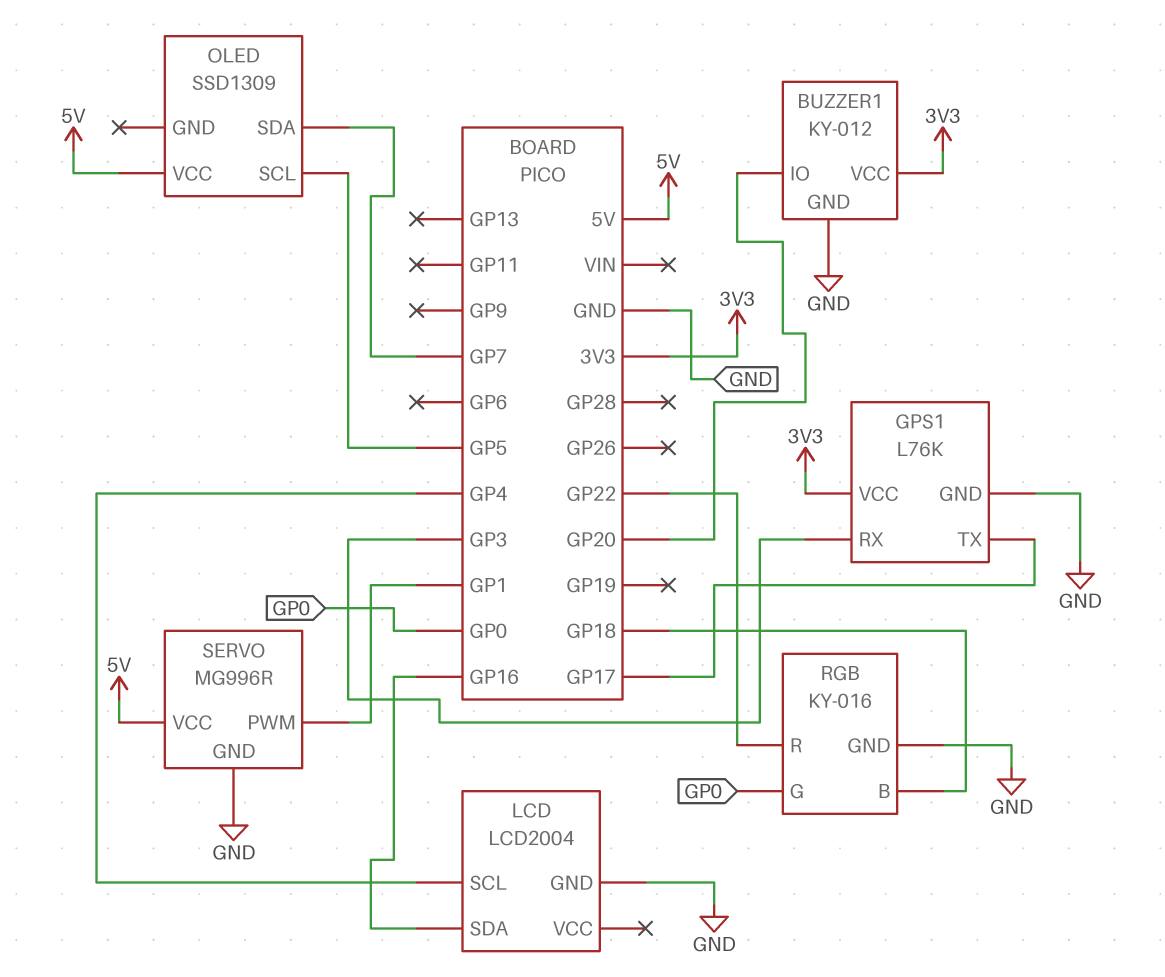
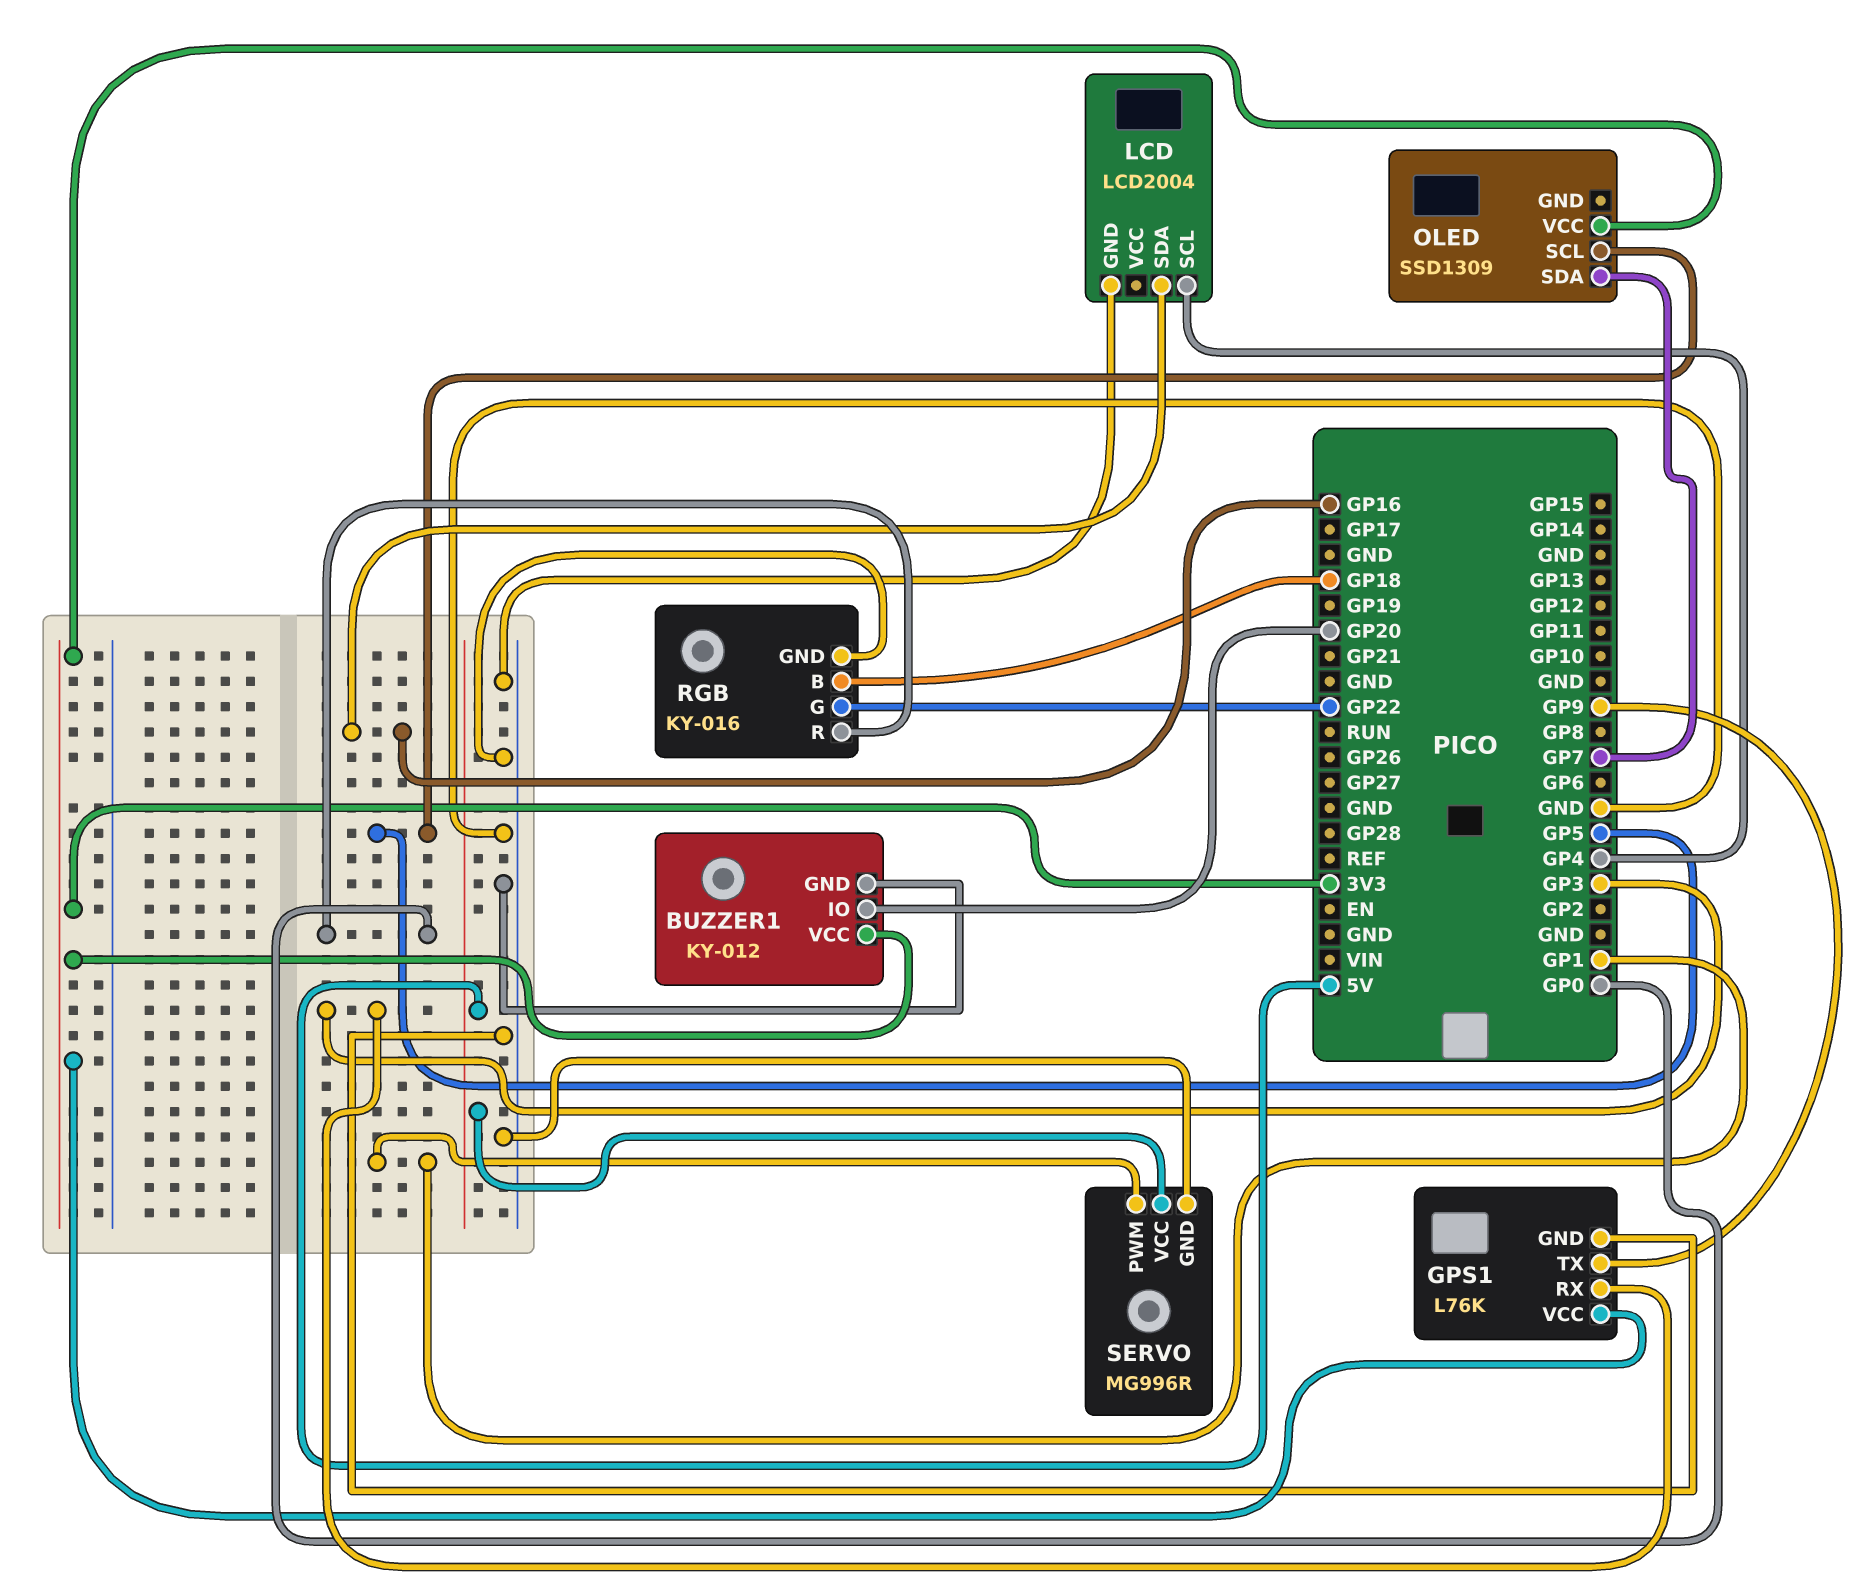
GPS1 pin TX: GP17 -> GP9
OLED pin VCC: 5V -> 3V3
RGB pin G: GP0 -> GP22
RGB pin R: GP22 -> GP0

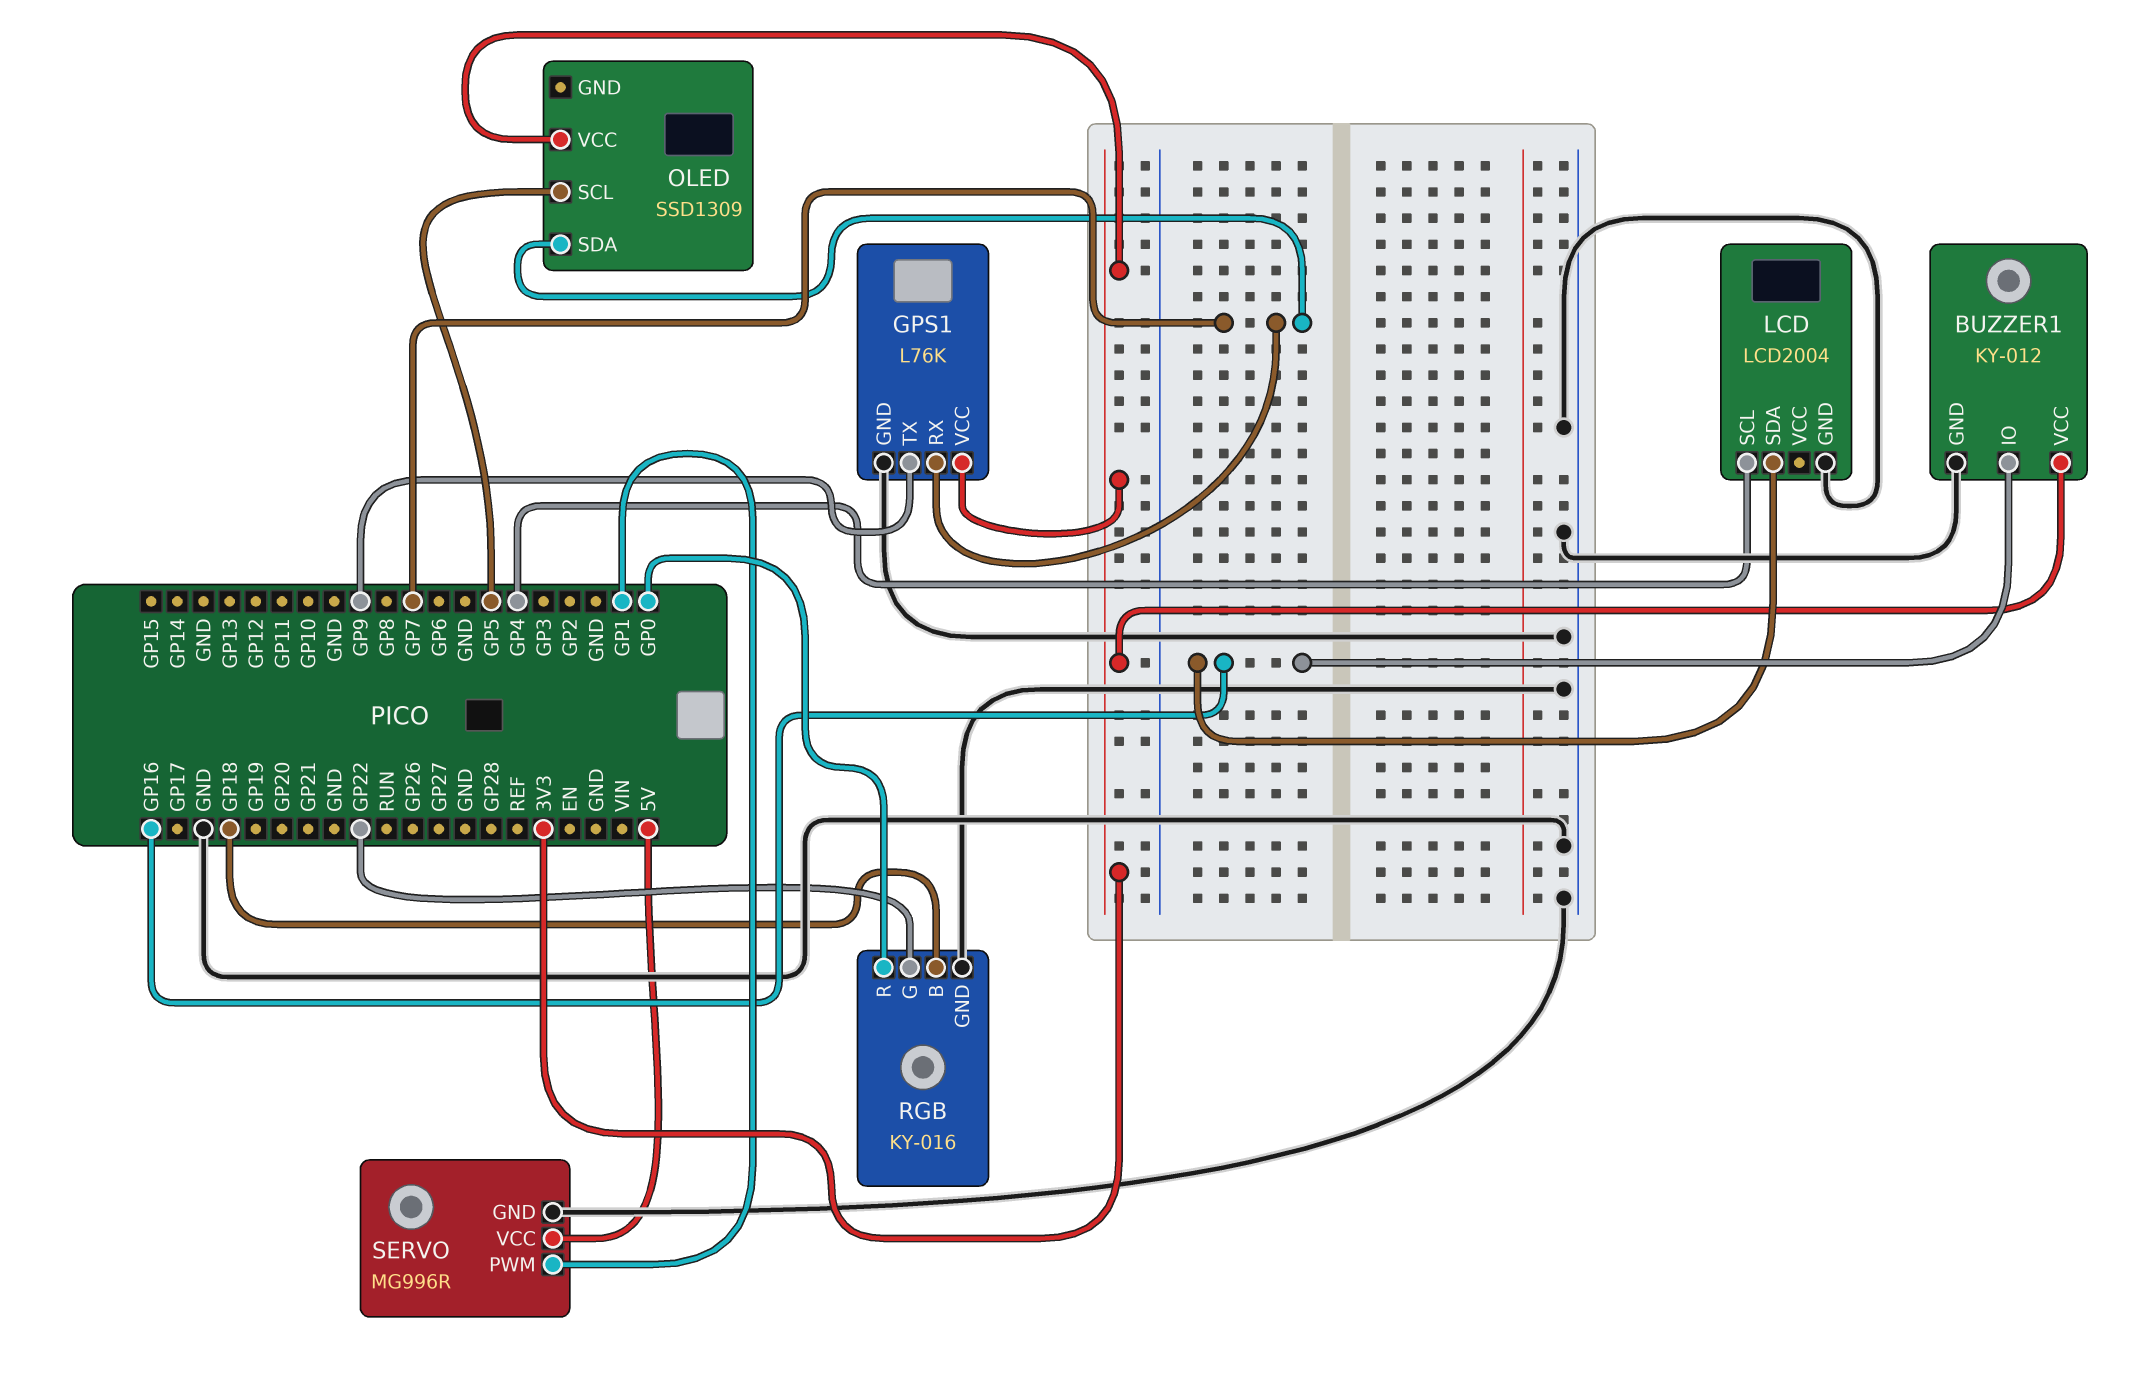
BUZZER1 pin IO: GP20 -> GP16
GPS1 pin RX: GP3 -> GP7

